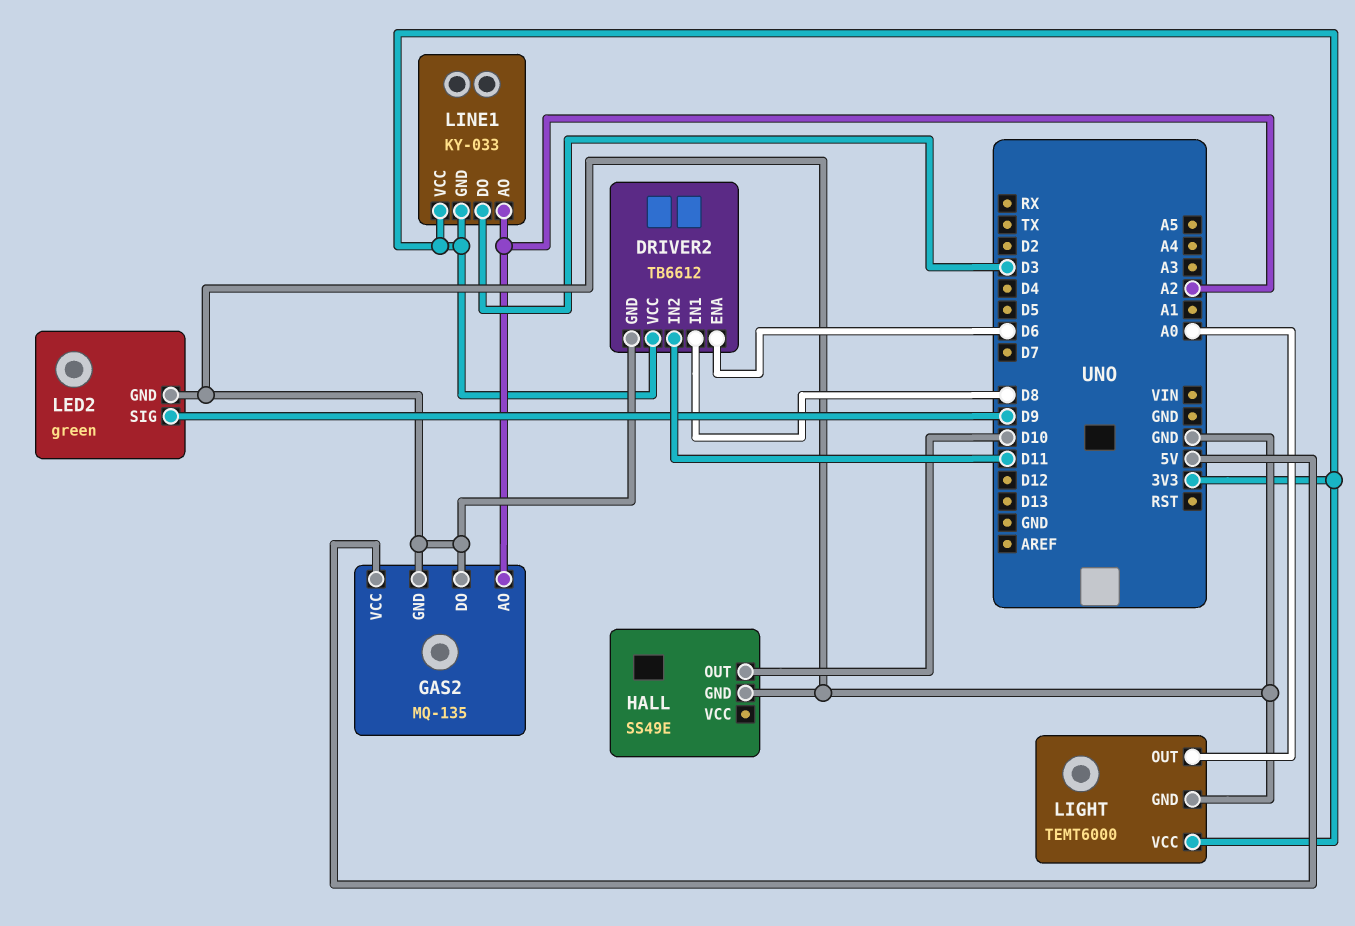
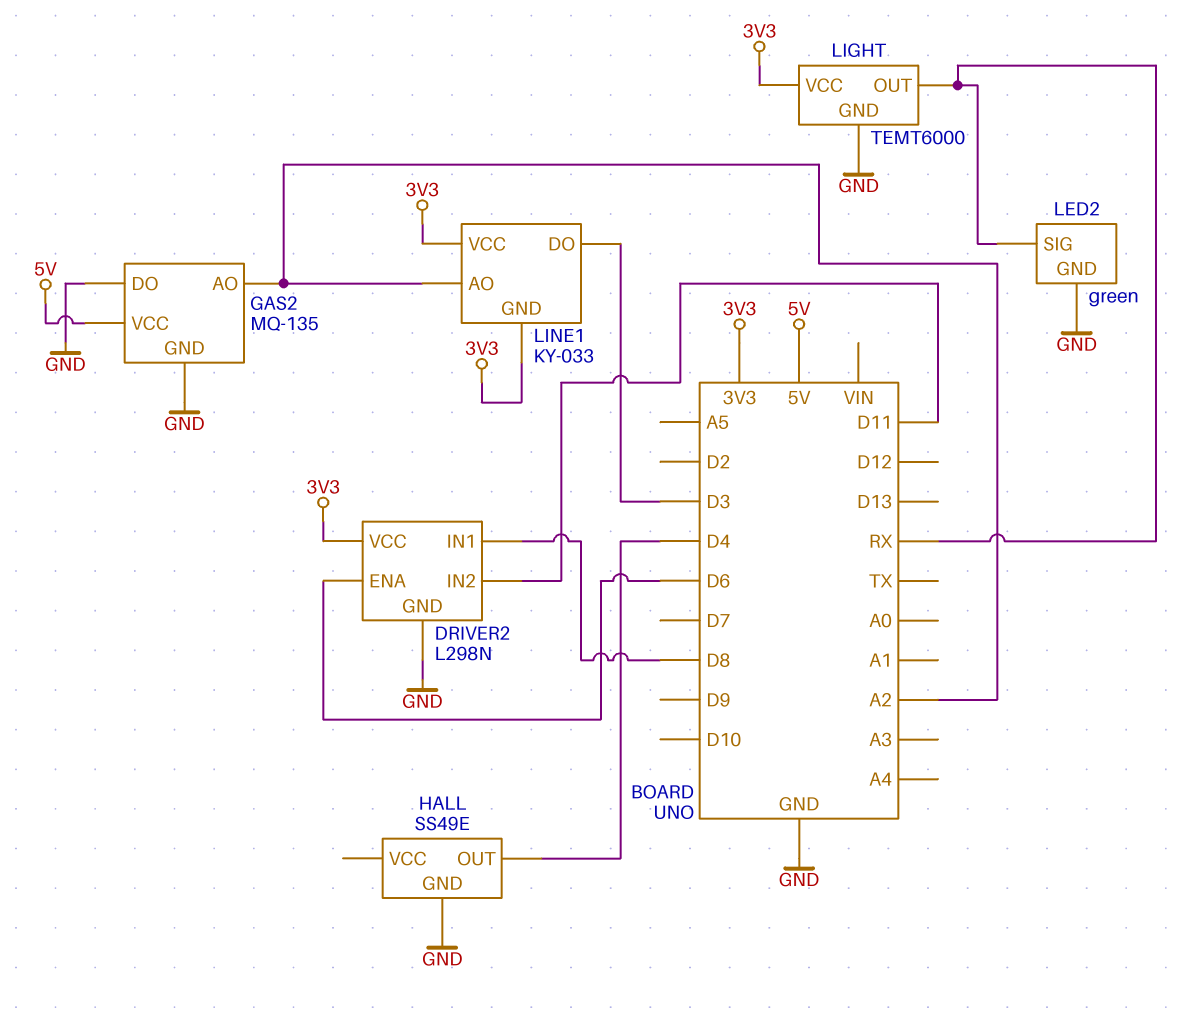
DRIVER2: TB6612 -> L298N
HALL pin OUT: D10 -> D4
LED2 pin SIG: D9 -> RX
LIGHT pin OUT: A0 -> RX

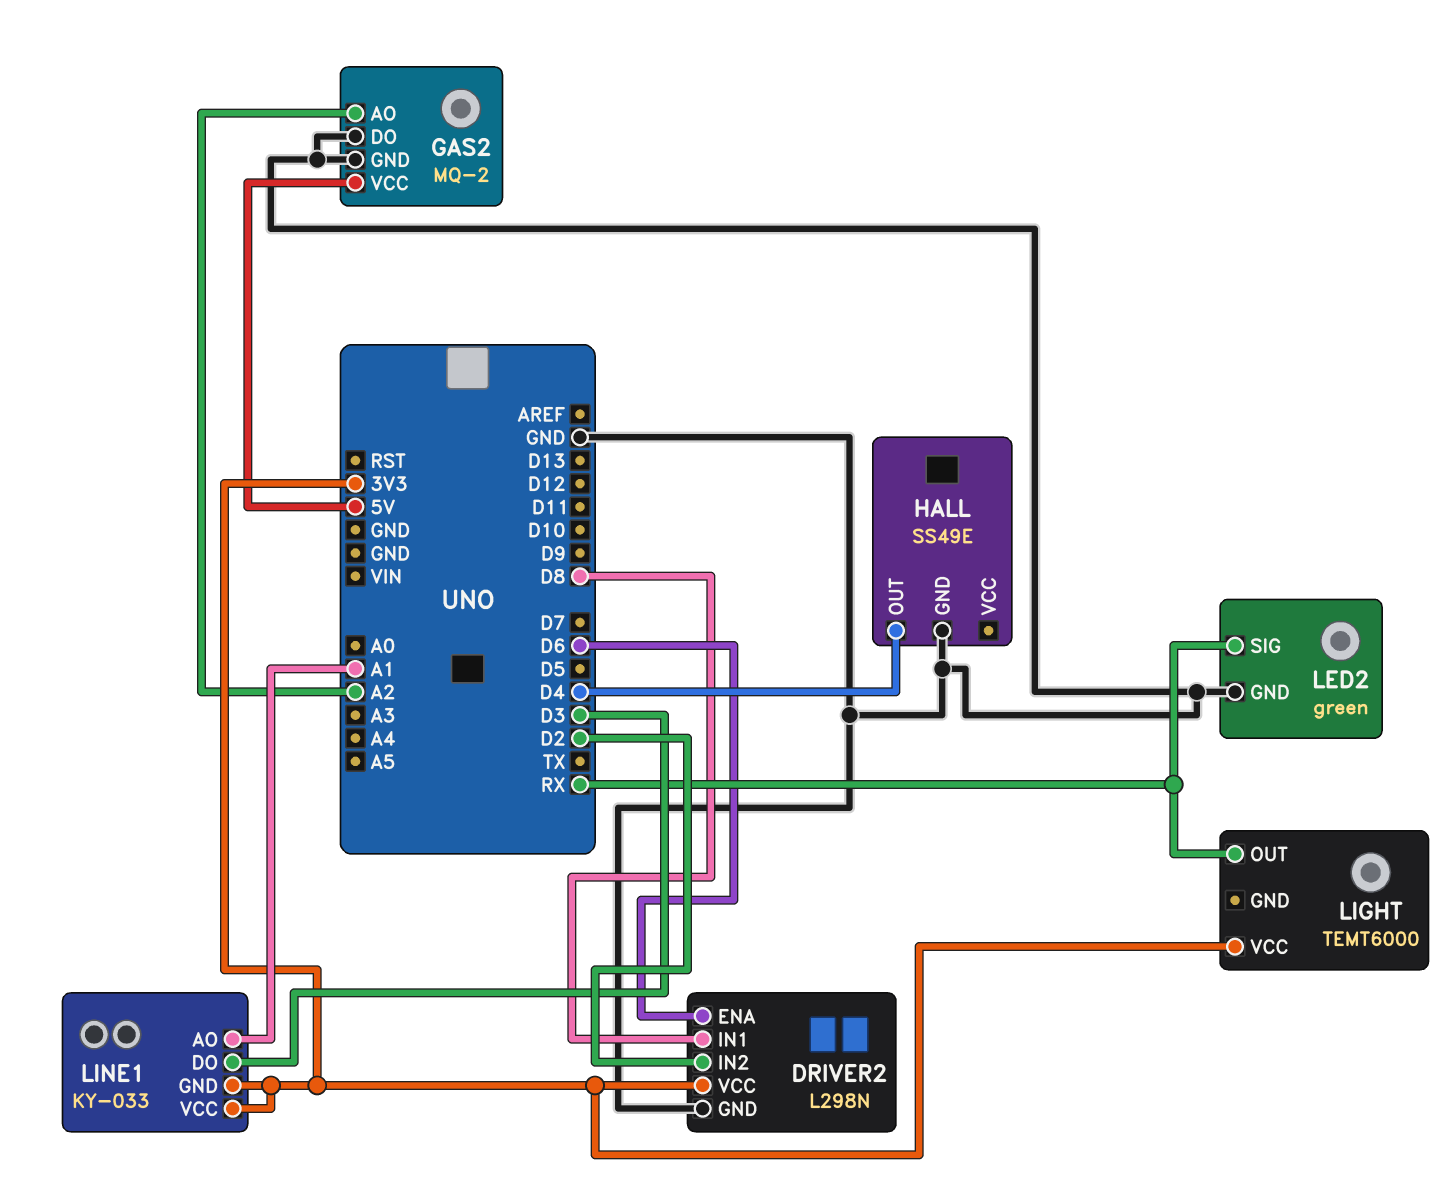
DRIVER2 pin IN2: D11 -> D2
GAS2: MQ-135 -> MQ-2
LIGHT pin GND: GND -> none
LINE1 pin AO: A2 -> A1

